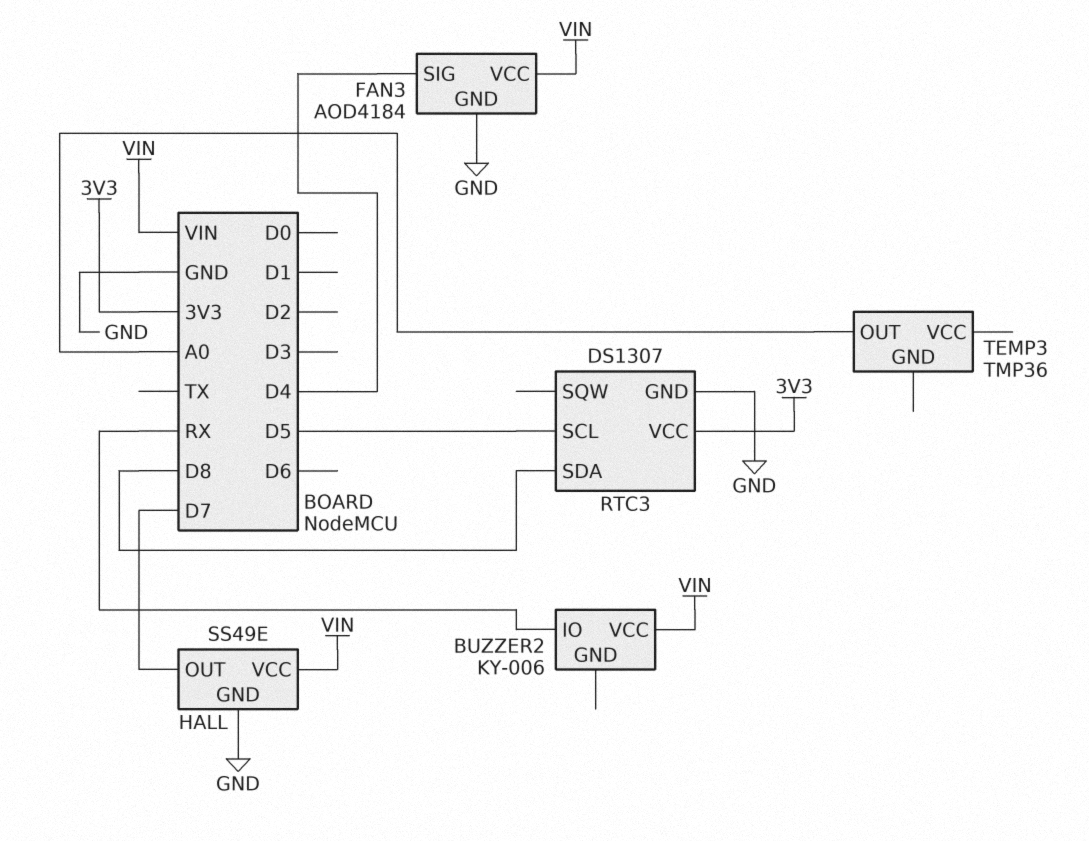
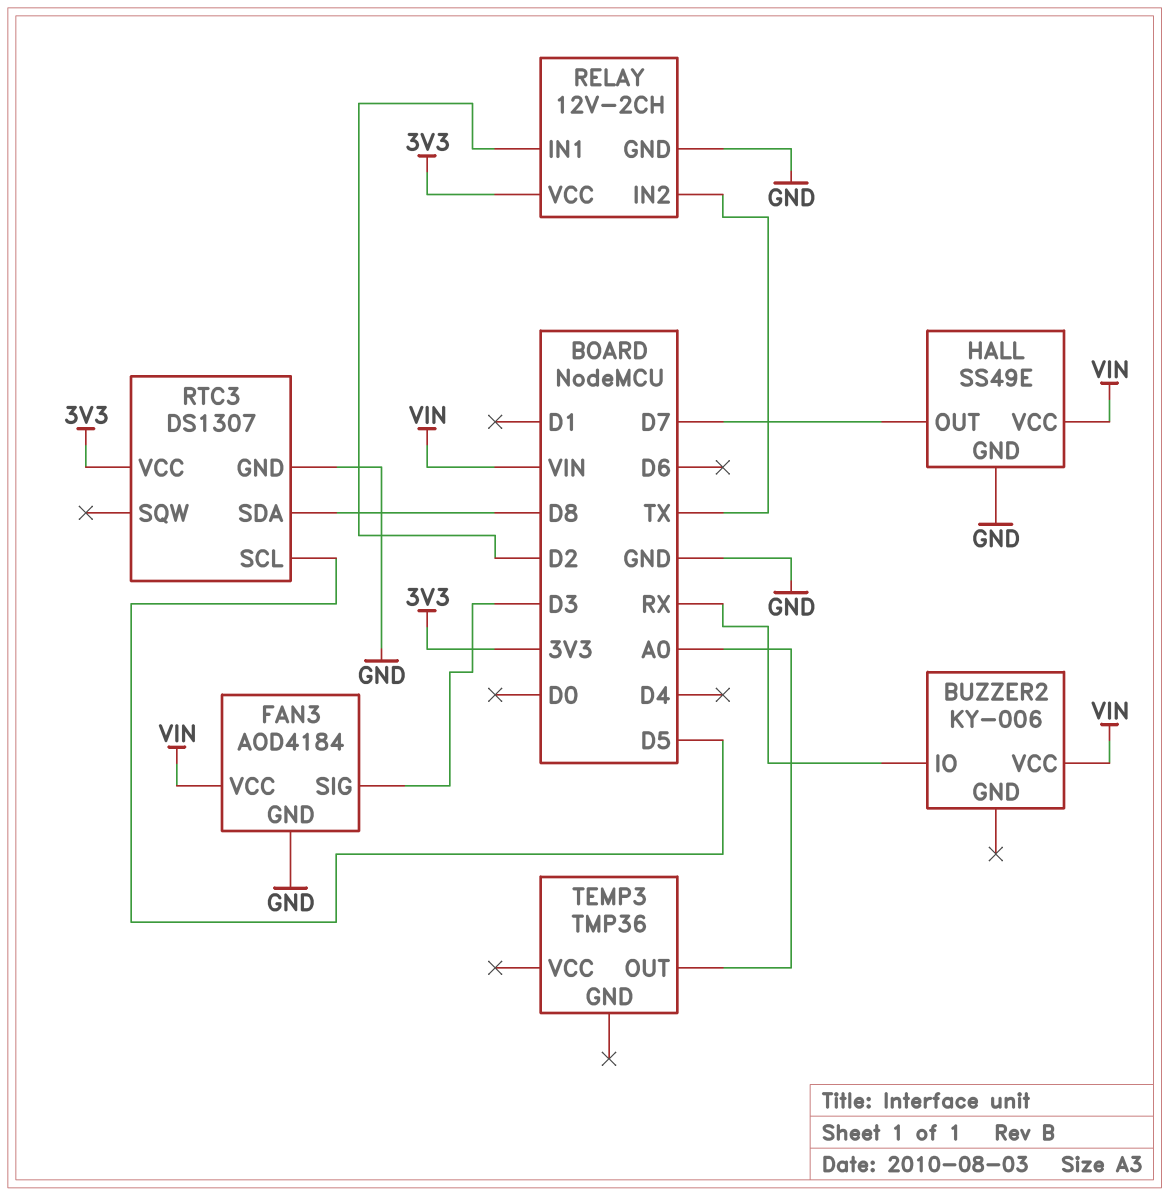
FAN3 pin SIG: D4 -> D3
RELAY: none -> 12V-2CH
RELAY pin GND: none -> GND
RELAY pin IN1: none -> D2
RELAY pin IN2: none -> TX
RELAY pin VCC: none -> 3V3

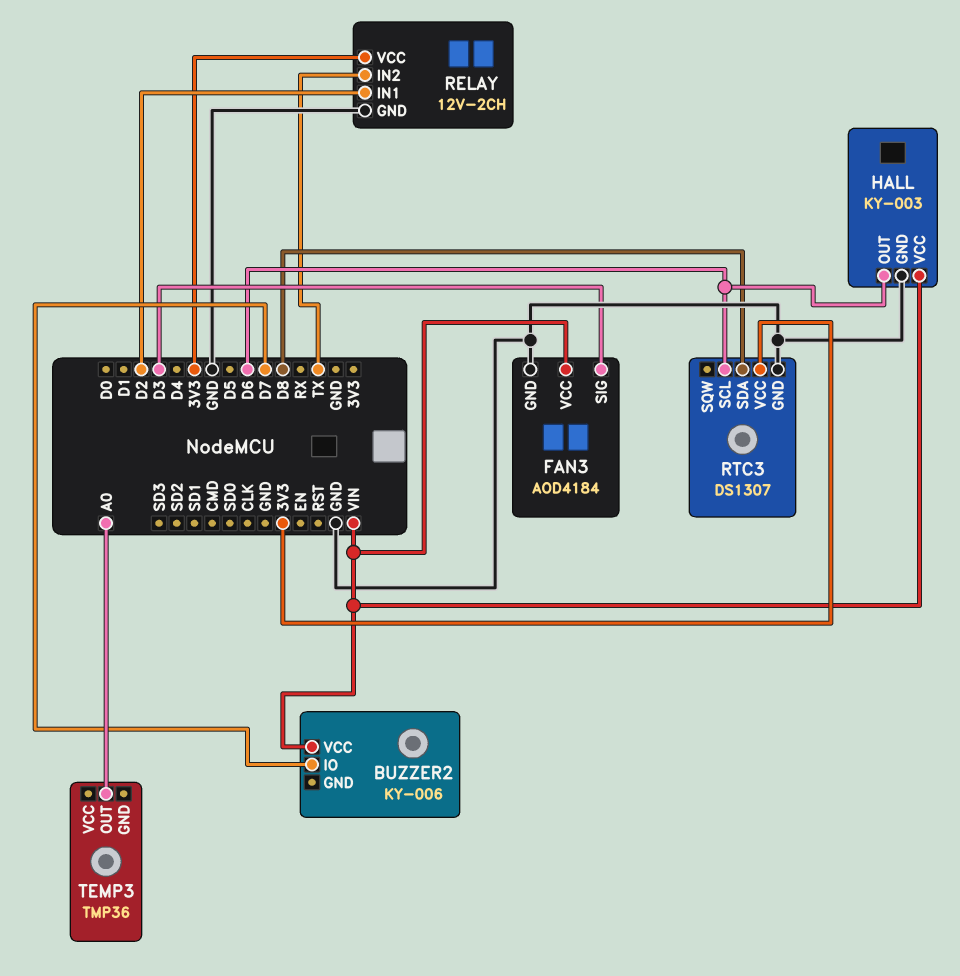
BUZZER2 pin IO: RX -> D7
HALL: SS49E -> KY-003
HALL pin OUT: D7 -> D6
RTC3 pin SCL: D5 -> D6

